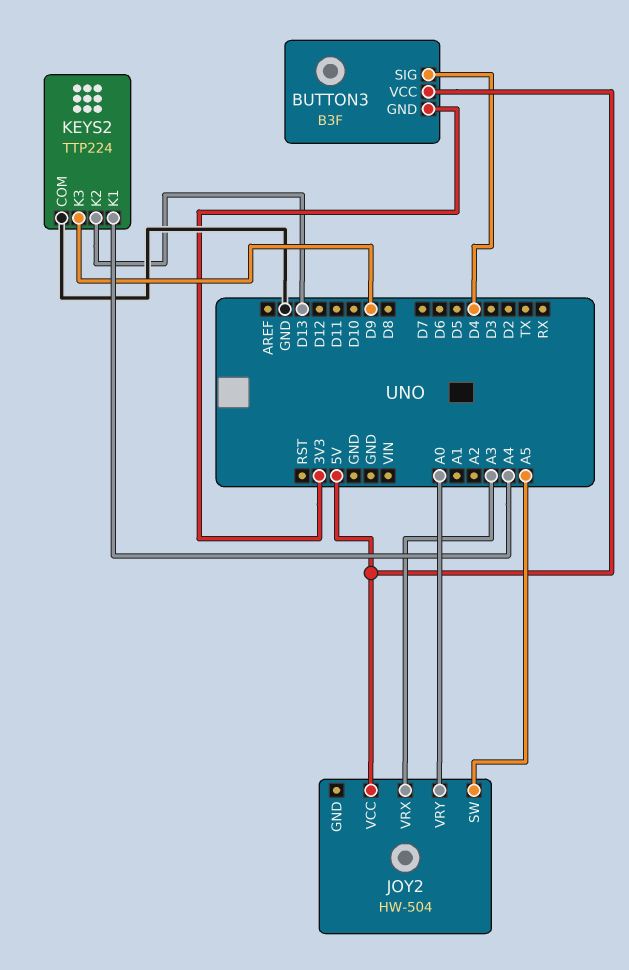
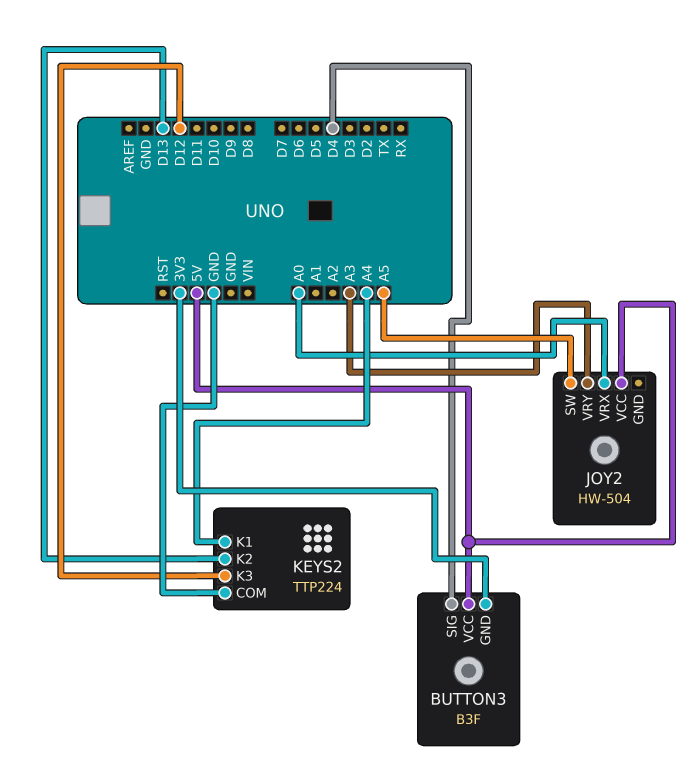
JOY2 pin VRX: A3 -> A0
JOY2 pin VRY: A0 -> A3
KEYS2 pin K3: D9 -> D12

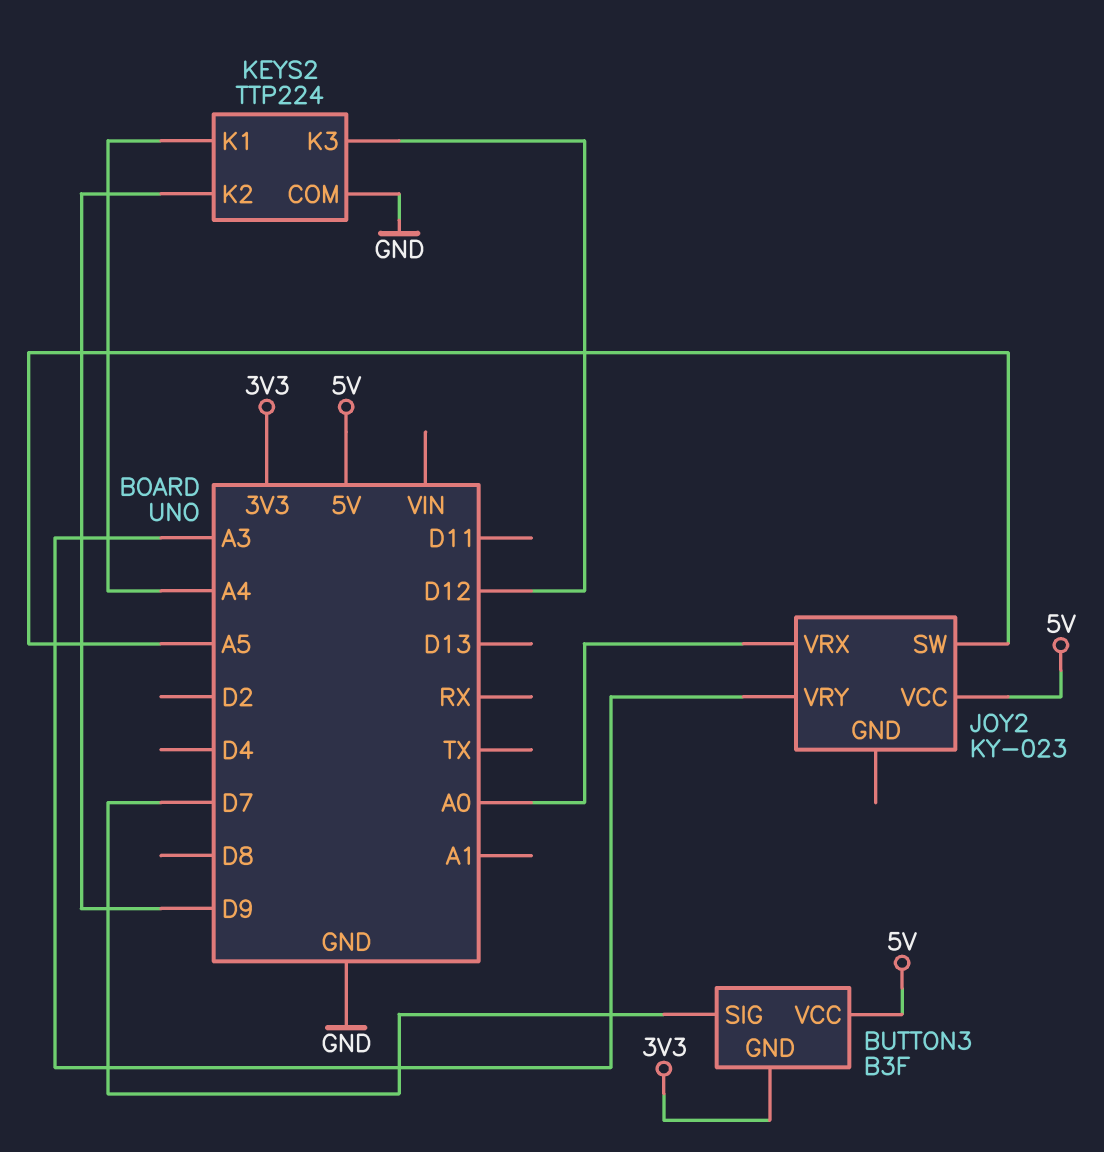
BUTTON3 pin SIG: D4 -> D7
JOY2: HW-504 -> KY-023
KEYS2 pin K2: D13 -> D9

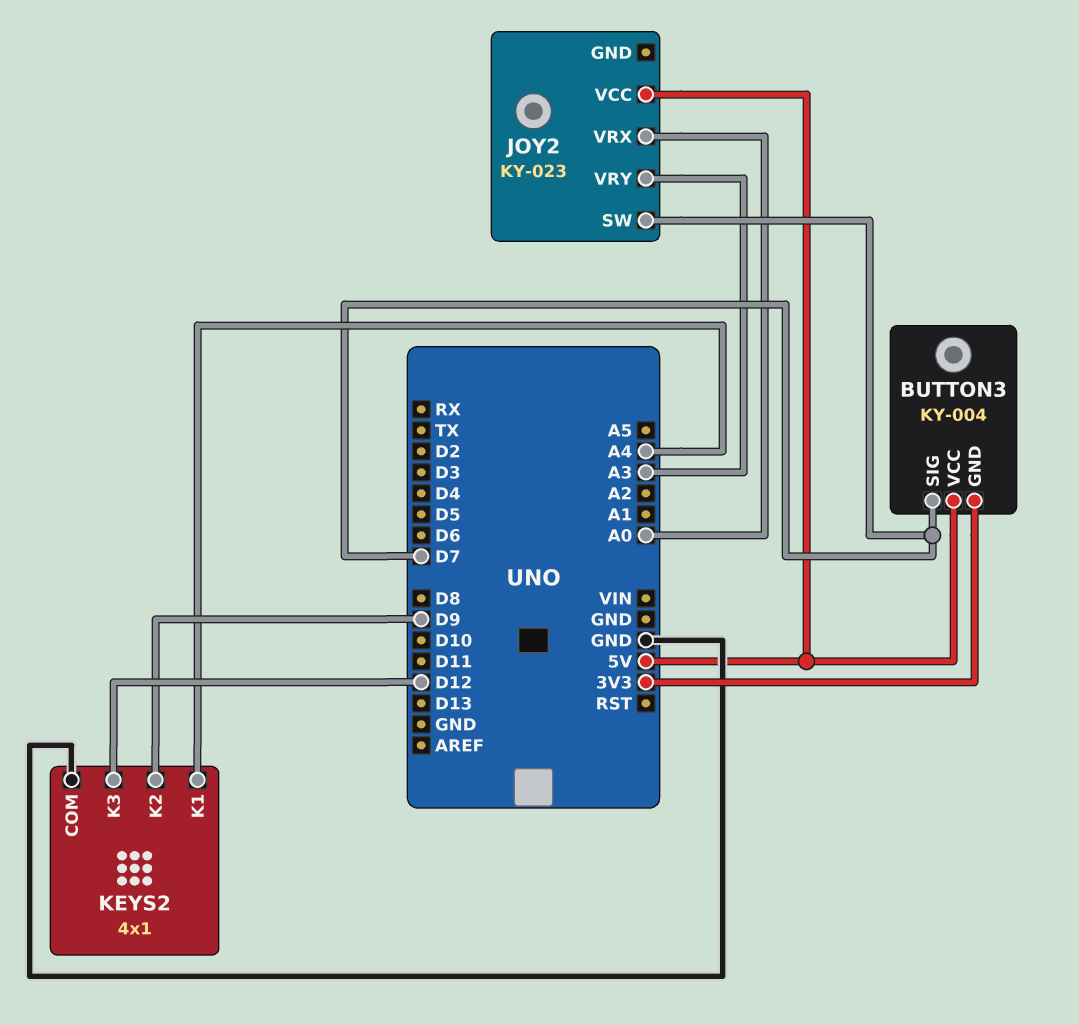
BUTTON3: B3F -> KY-004
JOY2 pin SW: A5 -> D7
KEYS2: TTP224 -> 4x1

